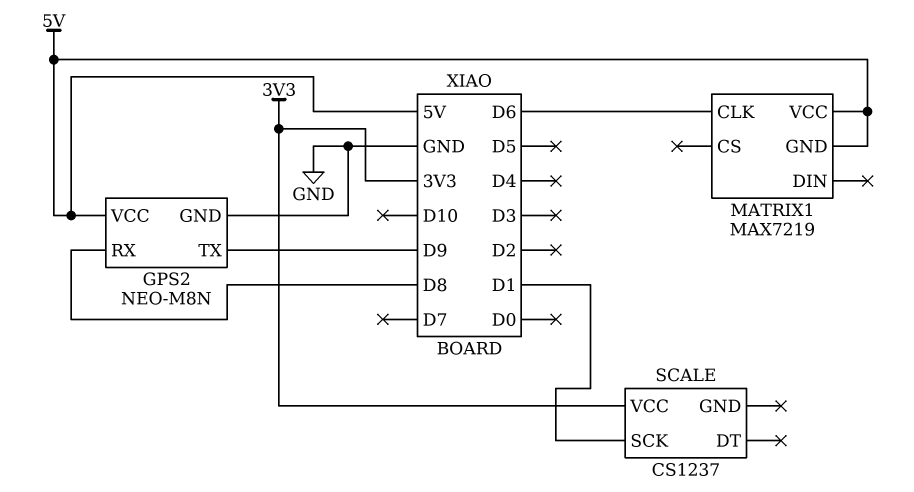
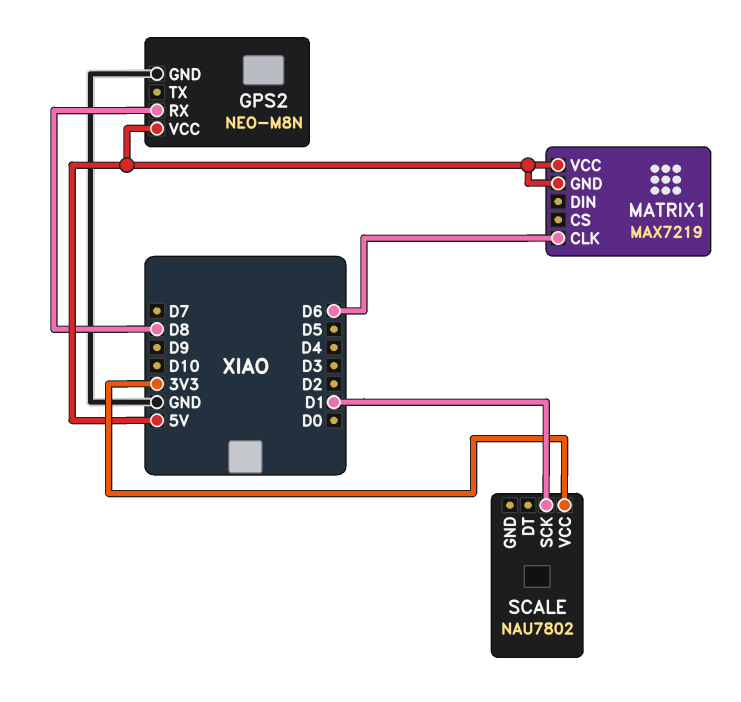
GPS2 pin TX: D9 -> none
SCALE: CS1237 -> NAU7802

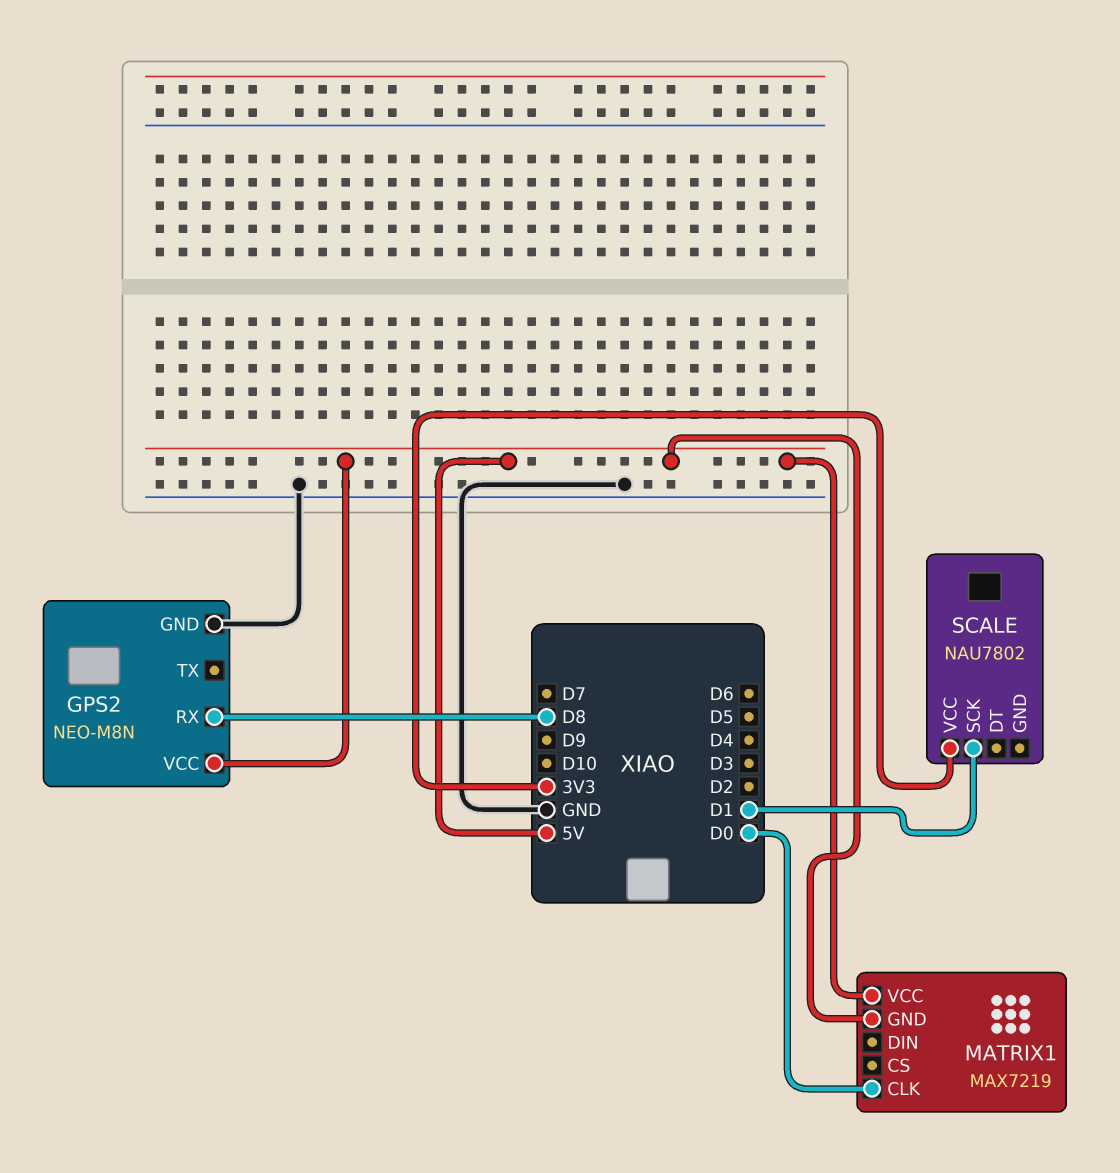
MATRIX1 pin CLK: D6 -> D0

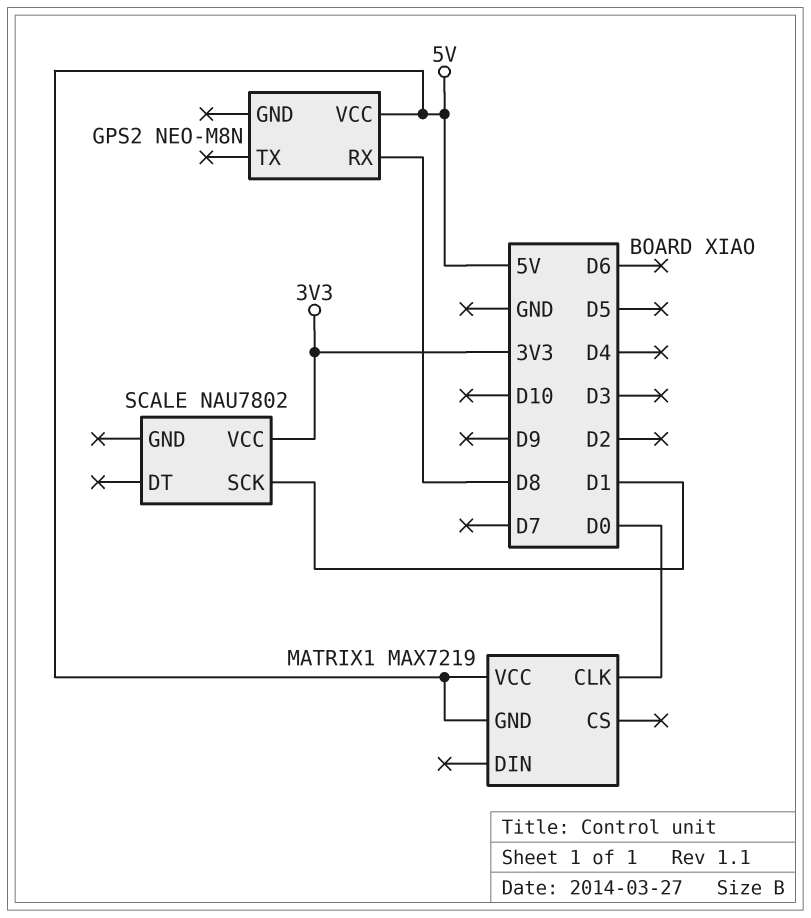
GPS2 pin GND: GND -> none

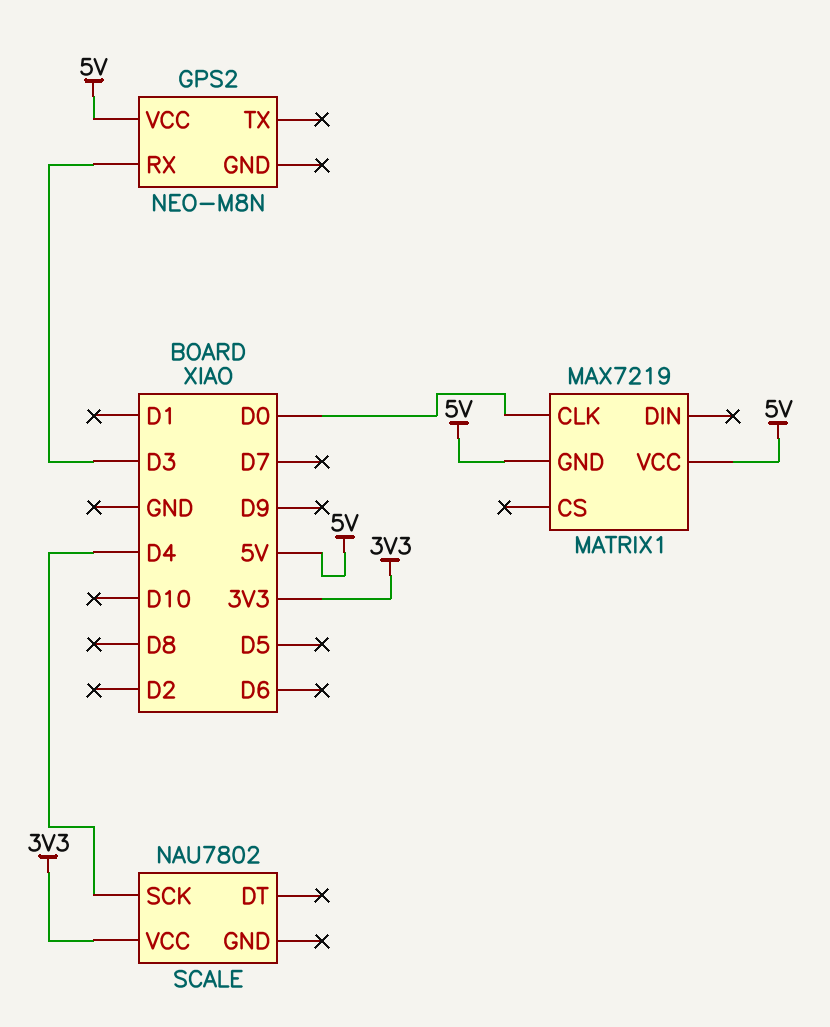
GPS2 pin RX: D8 -> D3
SCALE pin SCK: D1 -> D4

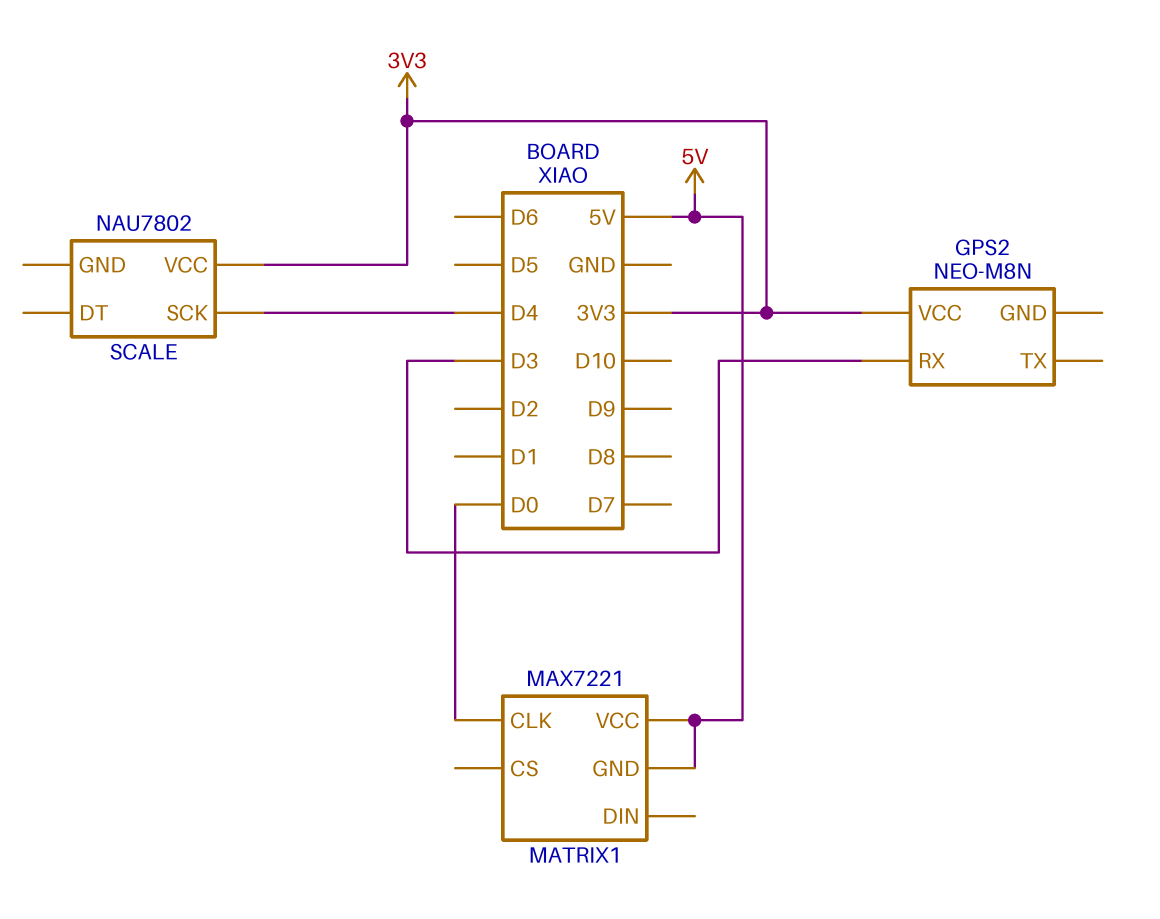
GPS2 pin VCC: 5V -> 3V3
MATRIX1: MAX7219 -> MAX7221

